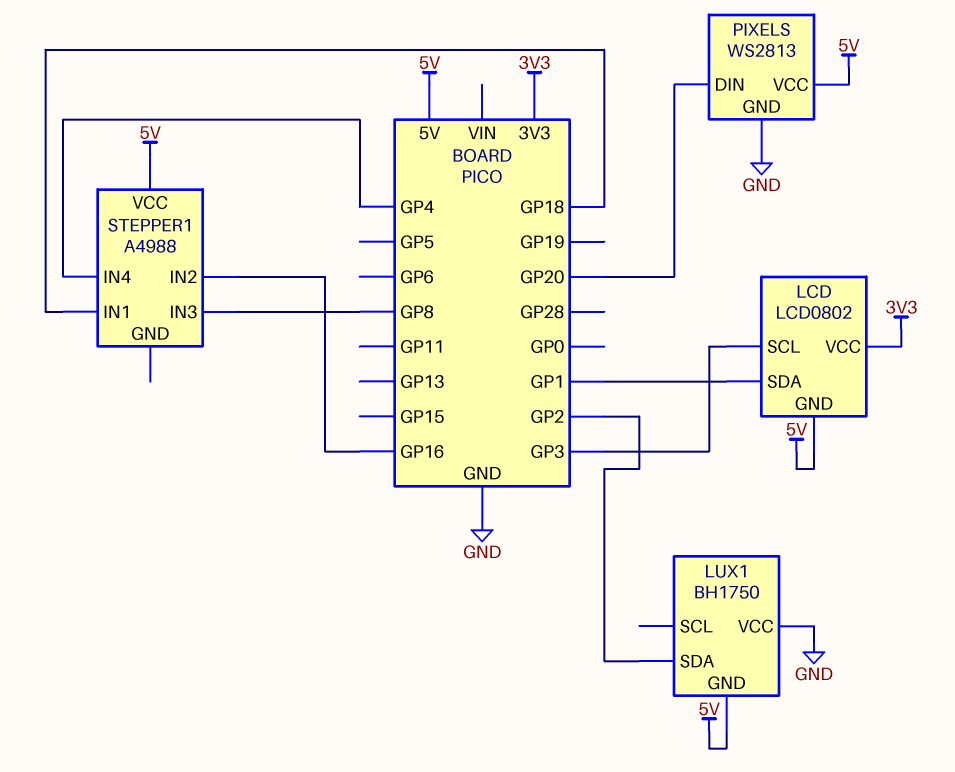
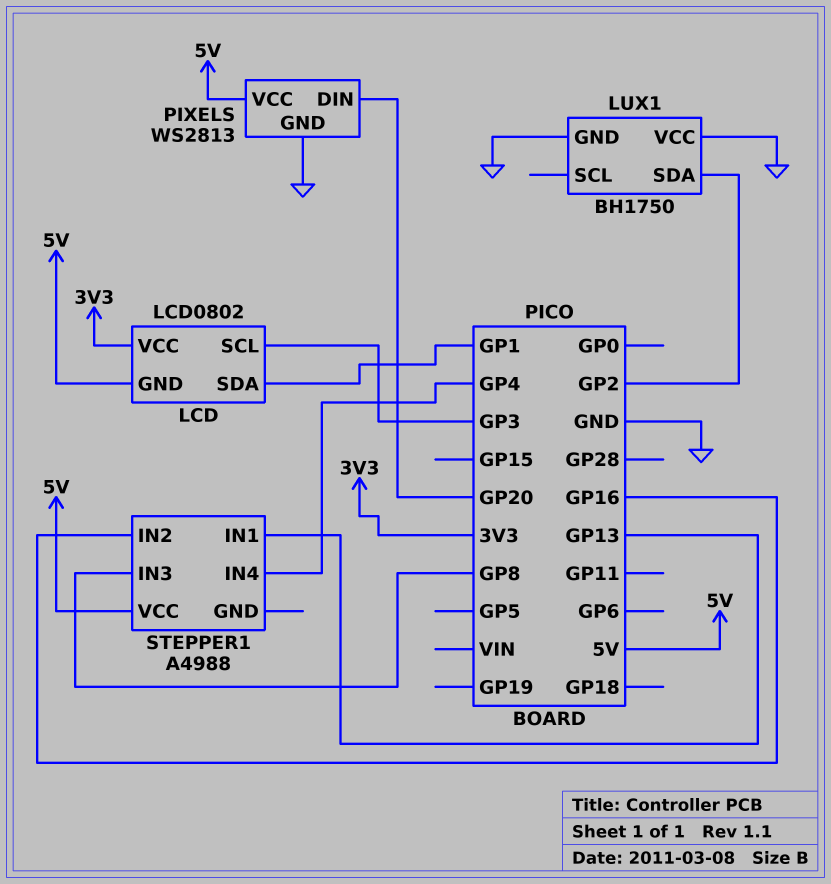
LUX1 pin GND: 5V -> GND
STEPPER1 pin IN1: GP18 -> GP13

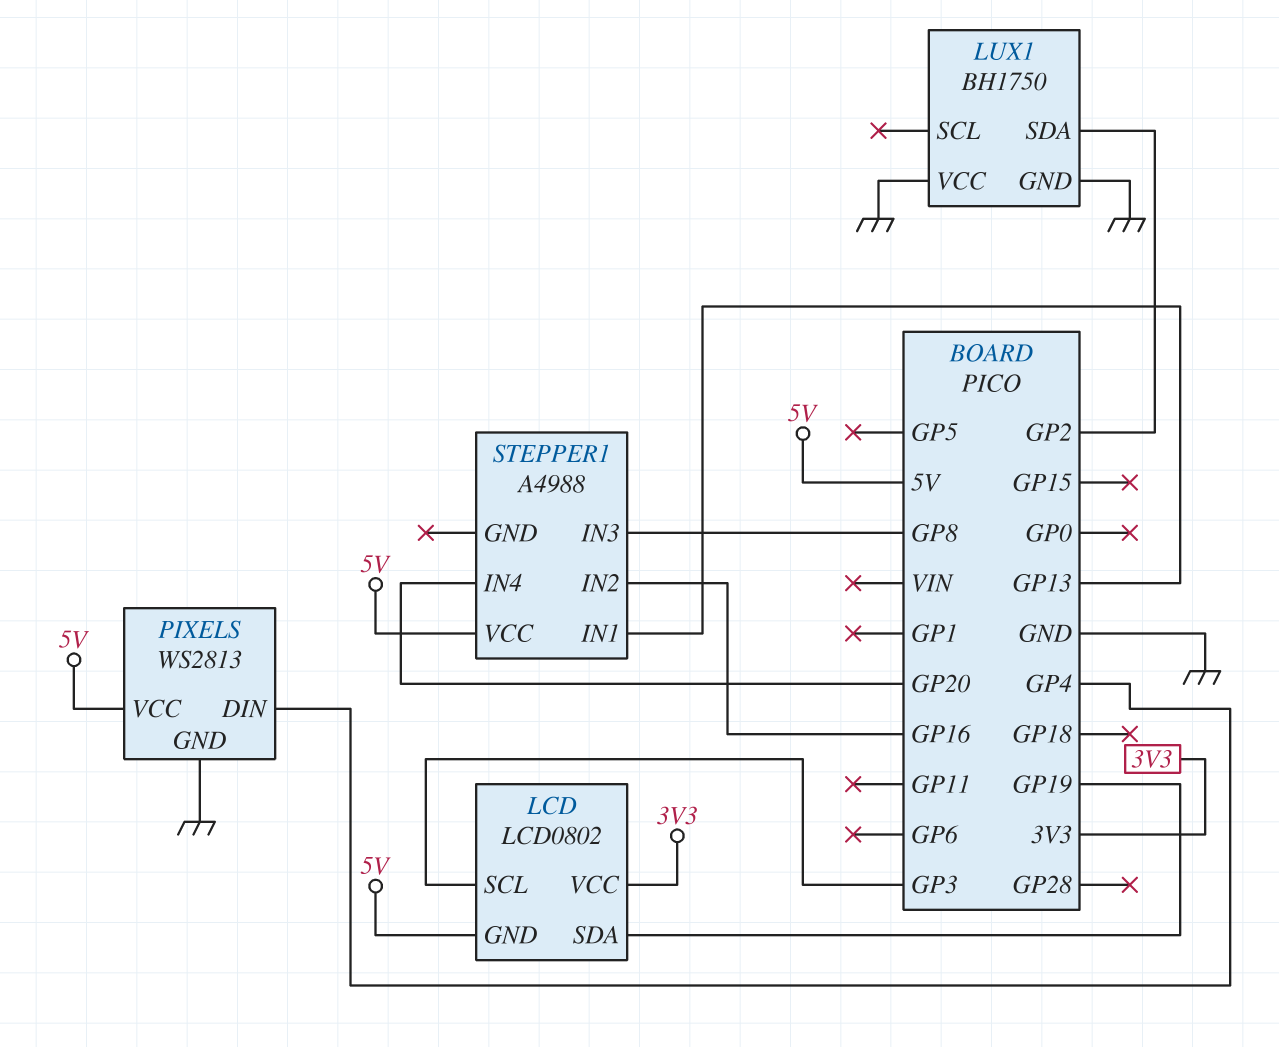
LCD pin SDA: GP1 -> GP19
PIXELS pin DIN: GP20 -> GP4
STEPPER1 pin IN4: GP4 -> GP20

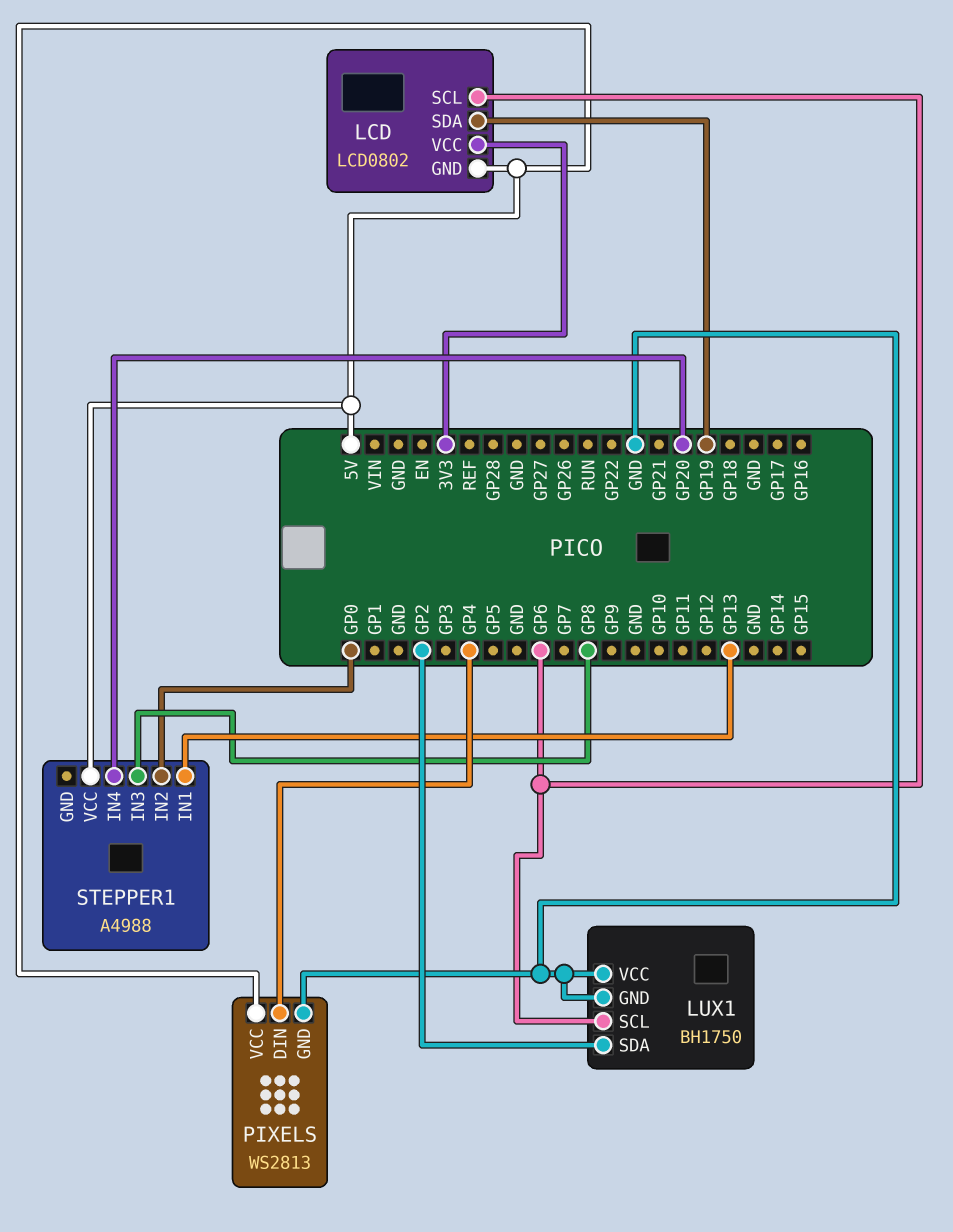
LCD pin SCL: GP3 -> GP6
LUX1 pin SCL: none -> GP6
STEPPER1 pin IN2: GP16 -> GP0

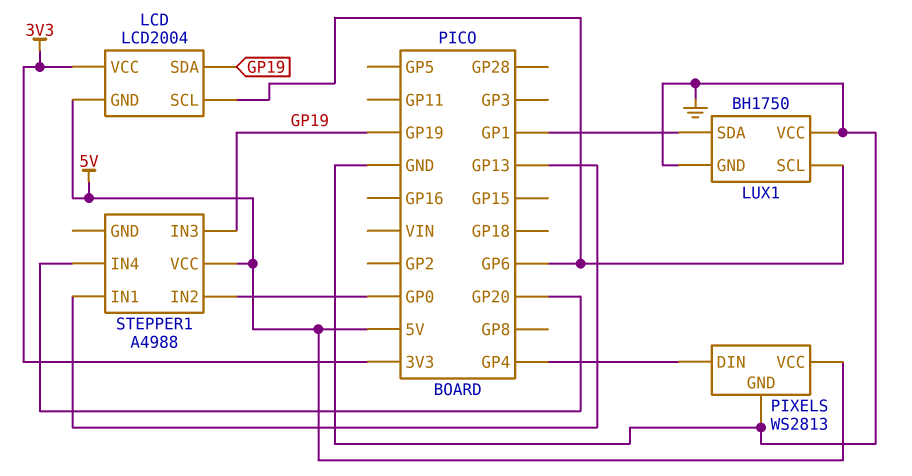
LCD: LCD0802 -> LCD2004
LUX1 pin SDA: GP2 -> GP1
STEPPER1 pin IN3: GP8 -> GP19

